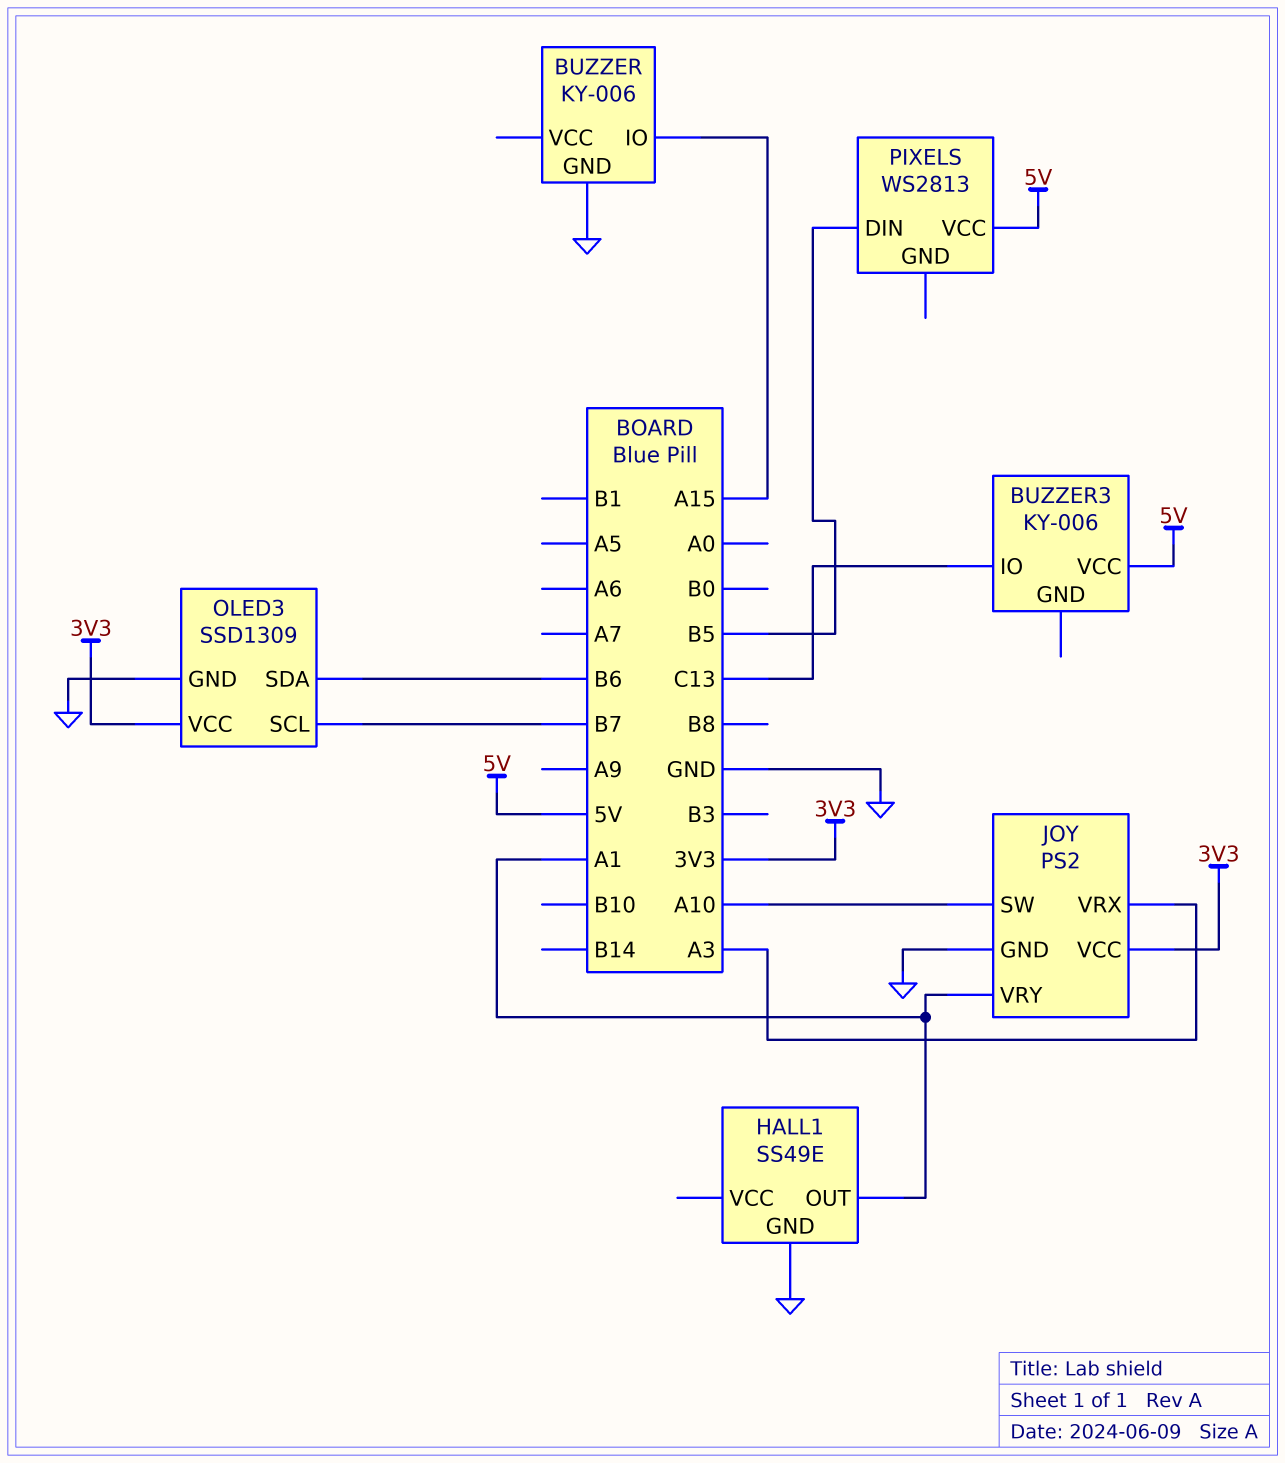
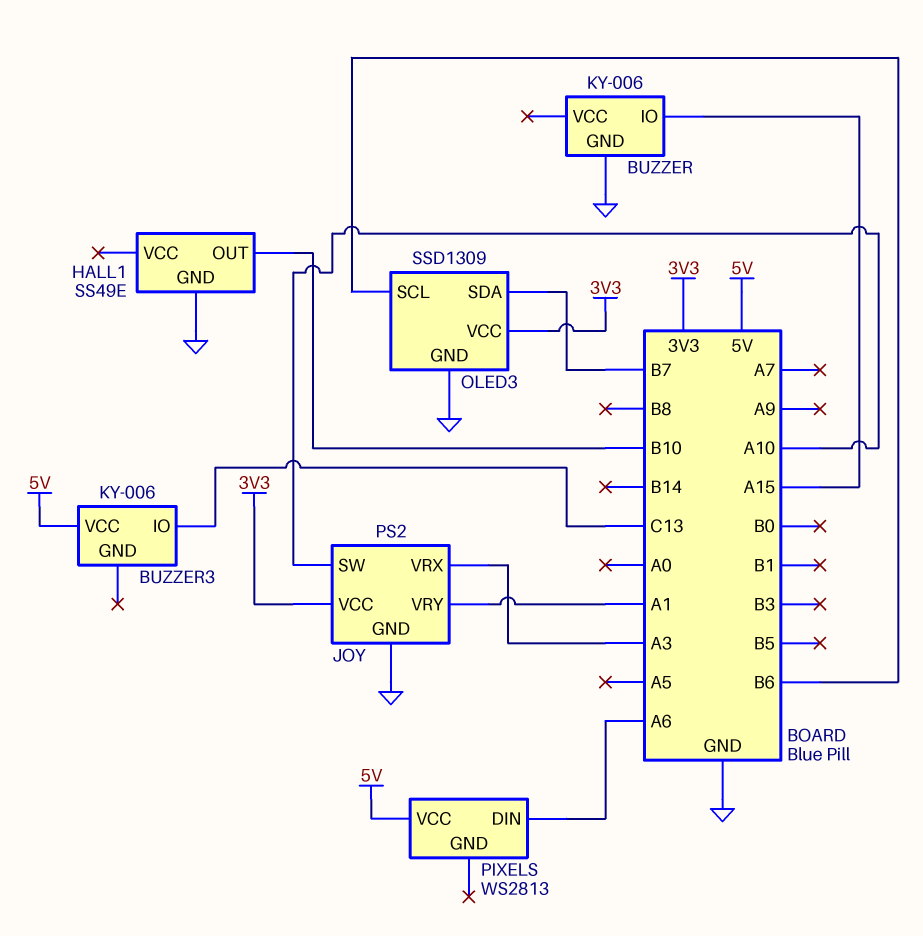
HALL1 pin OUT: A1 -> B10
OLED3 pin SCL: B7 -> B6
OLED3 pin SDA: B6 -> B7
PIXELS pin DIN: B5 -> A6

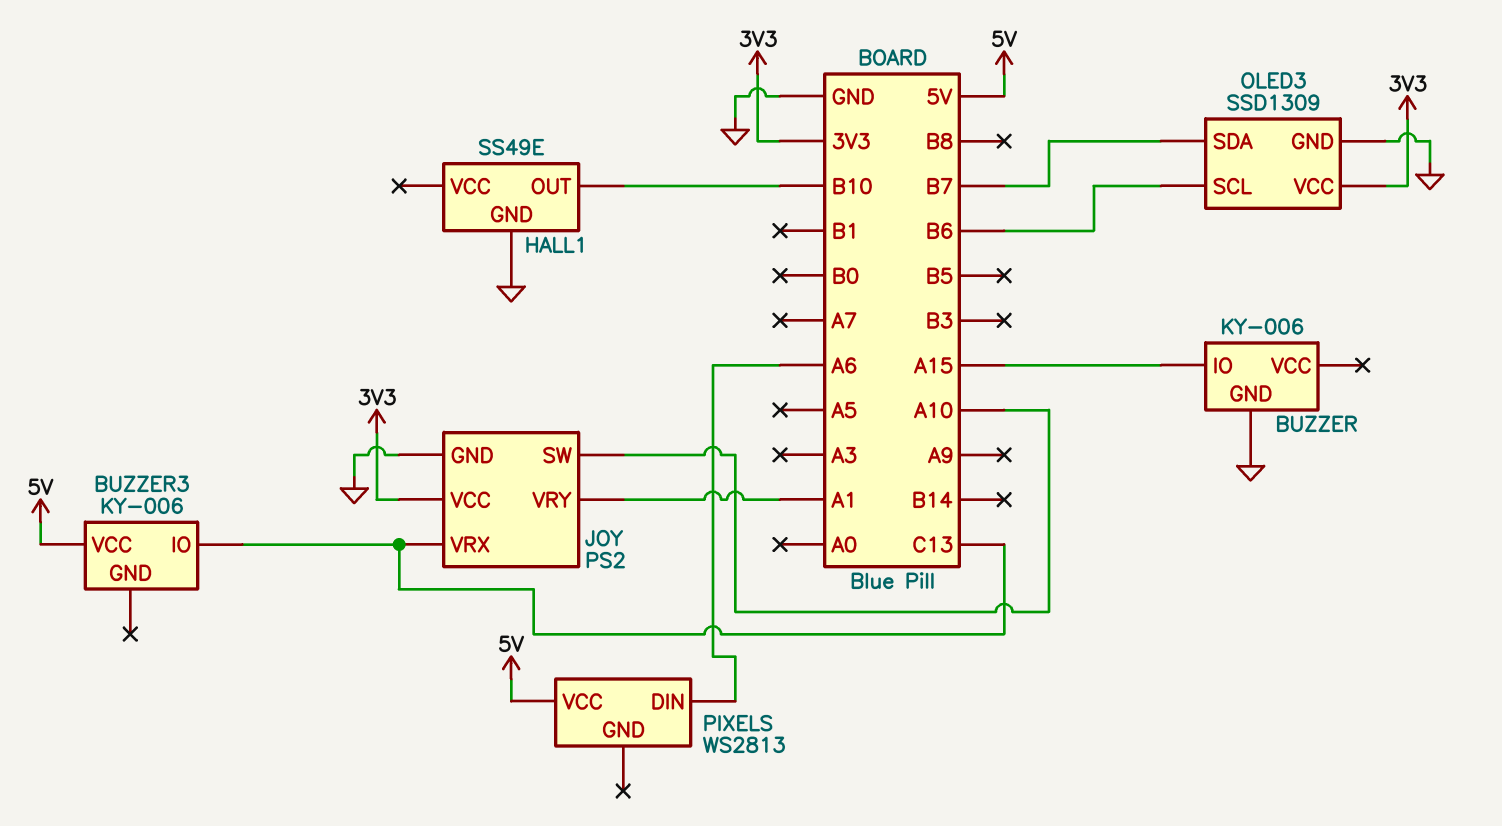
JOY pin VRX: A3 -> C13

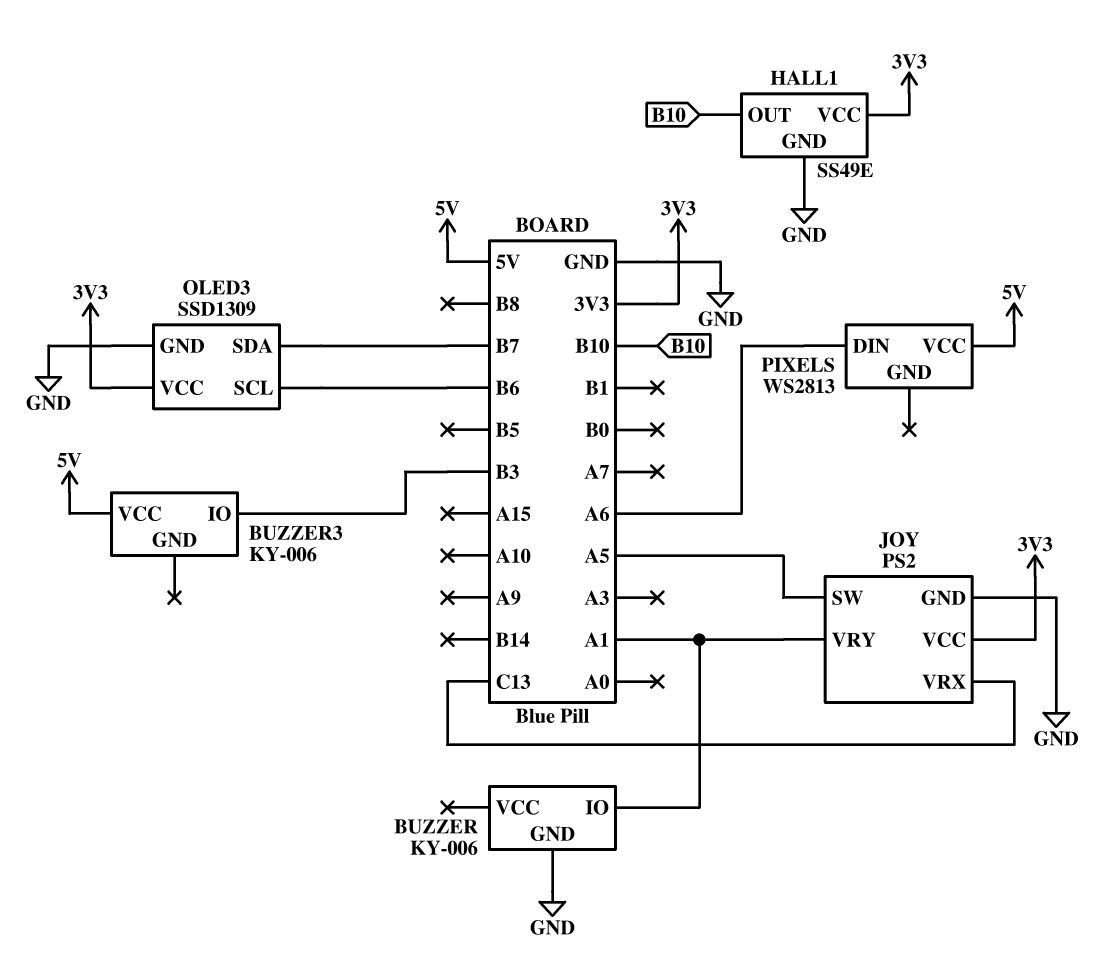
BUZZER pin IO: A15 -> A1
BUZZER3 pin IO: C13 -> B3
HALL1 pin VCC: none -> 3V3
JOY pin SW: A10 -> A5

